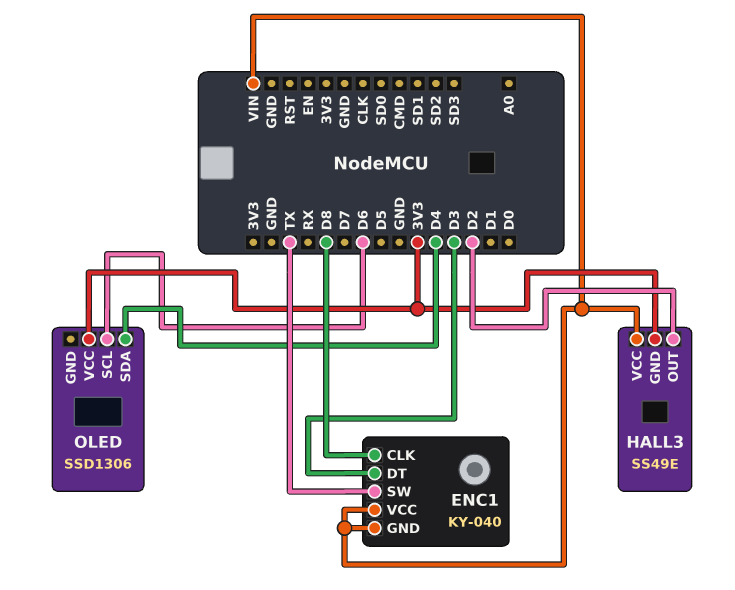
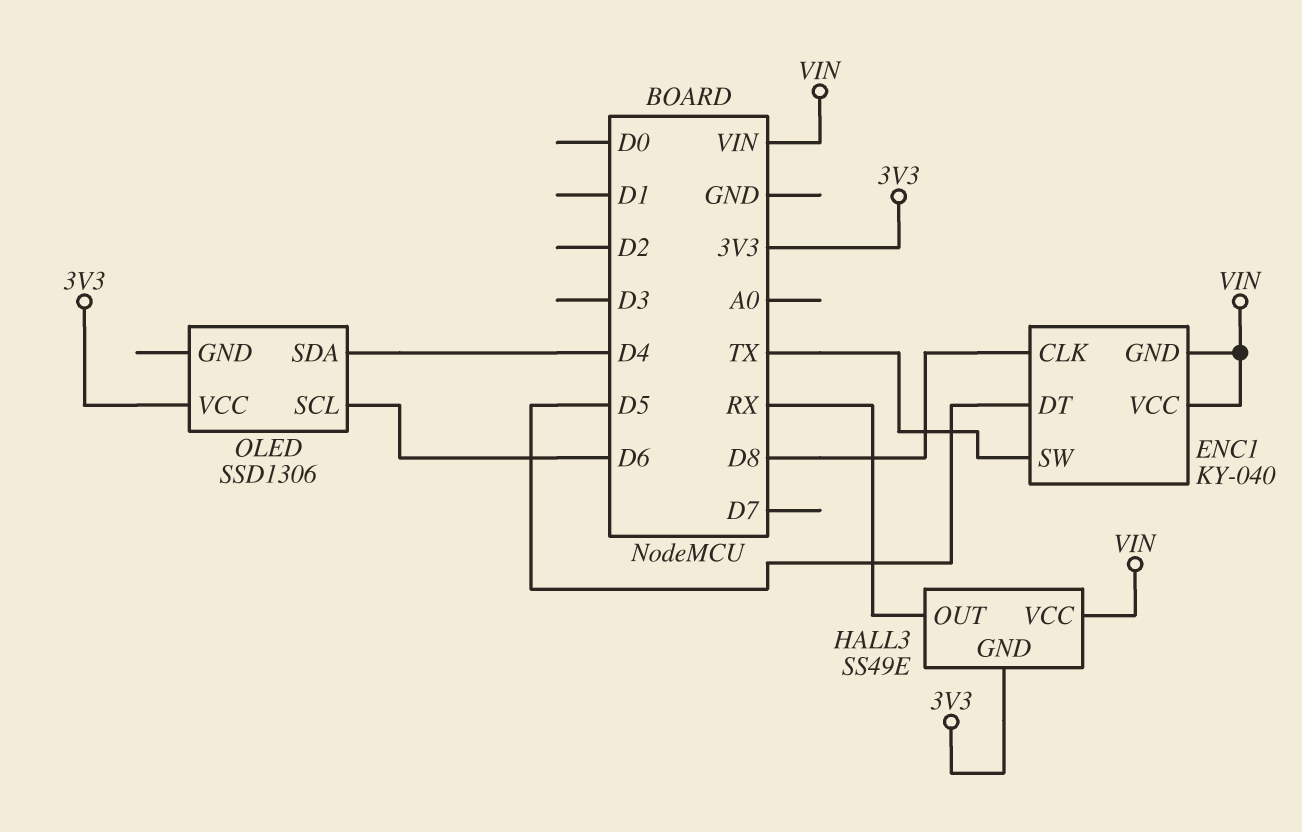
ENC1 pin DT: D3 -> D5
HALL3 pin OUT: D2 -> RX

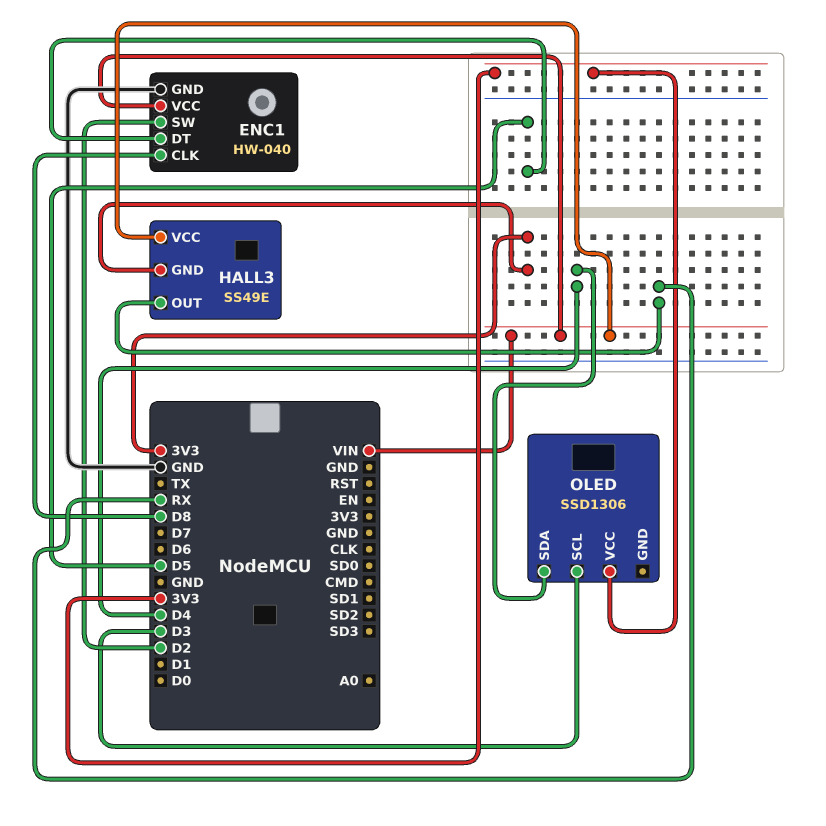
ENC1: KY-040 -> HW-040
ENC1 pin GND: VIN -> GND
ENC1 pin SW: TX -> D2
OLED pin SCL: D6 -> D3

